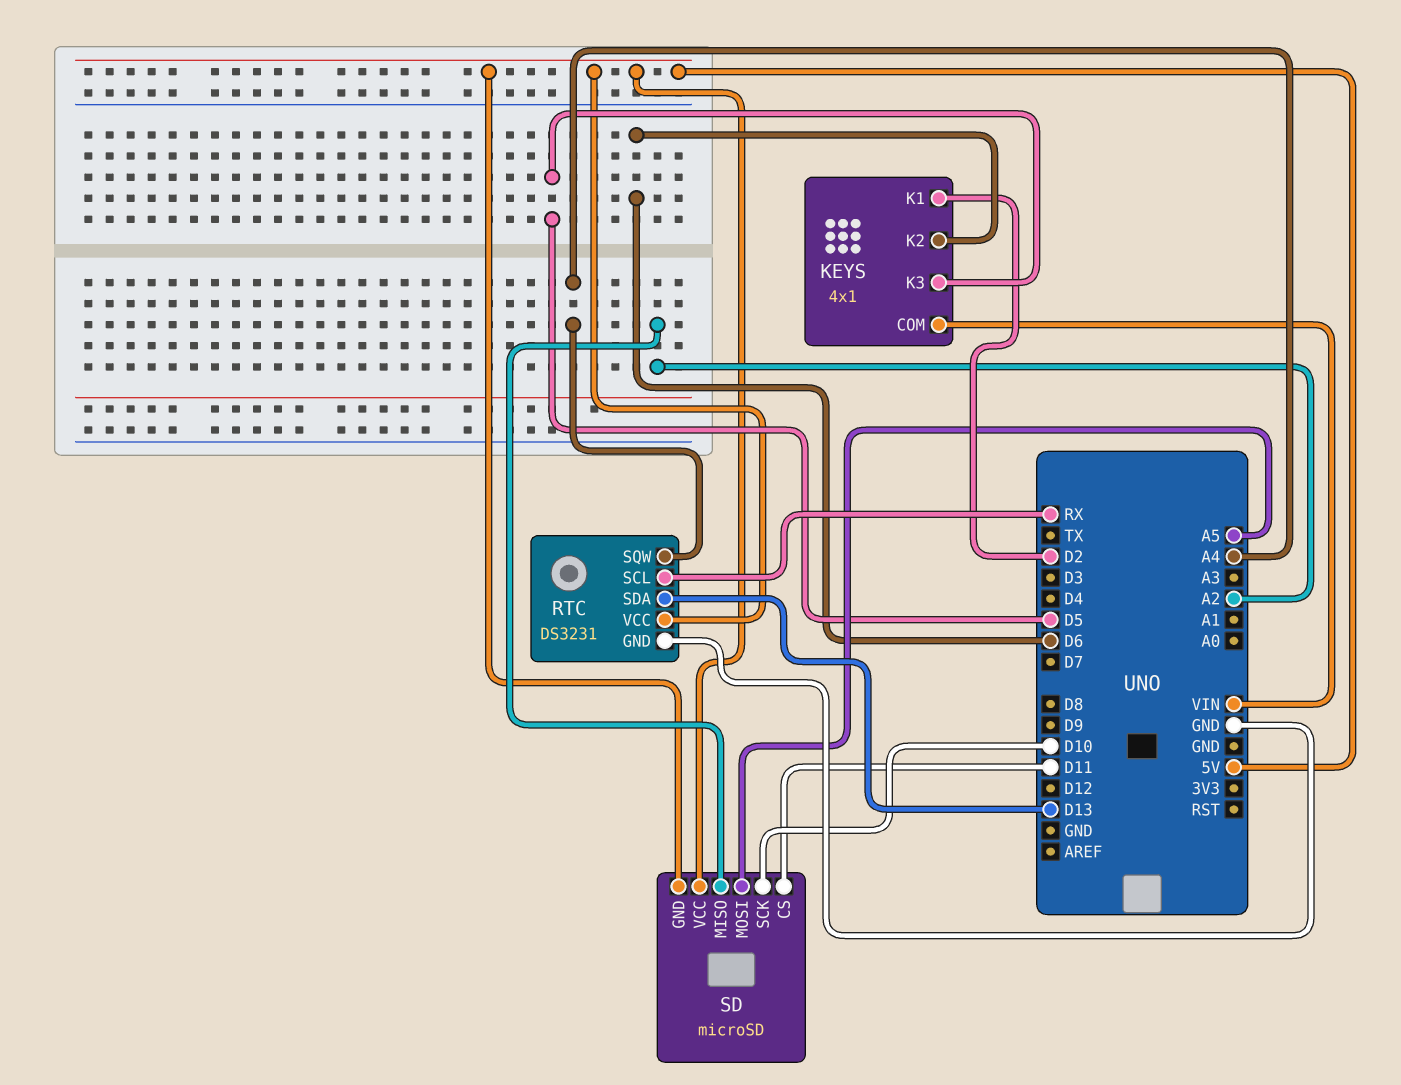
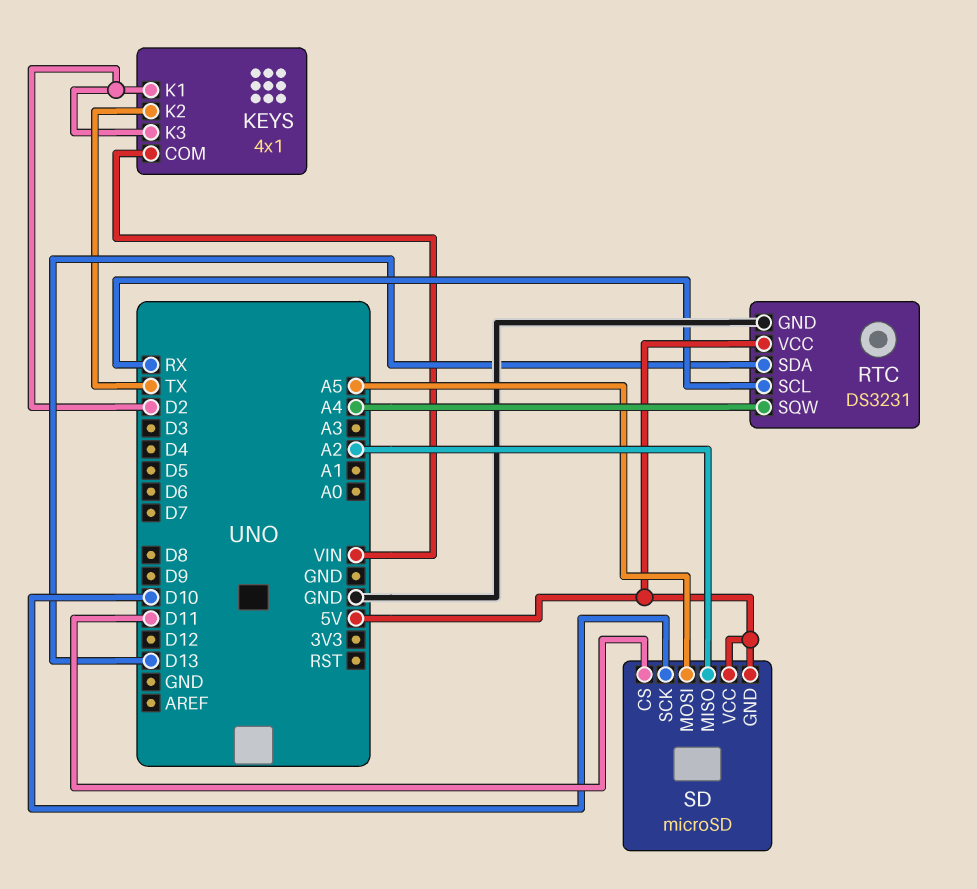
KEYS pin K2: D6 -> TX
KEYS pin K3: D5 -> D2

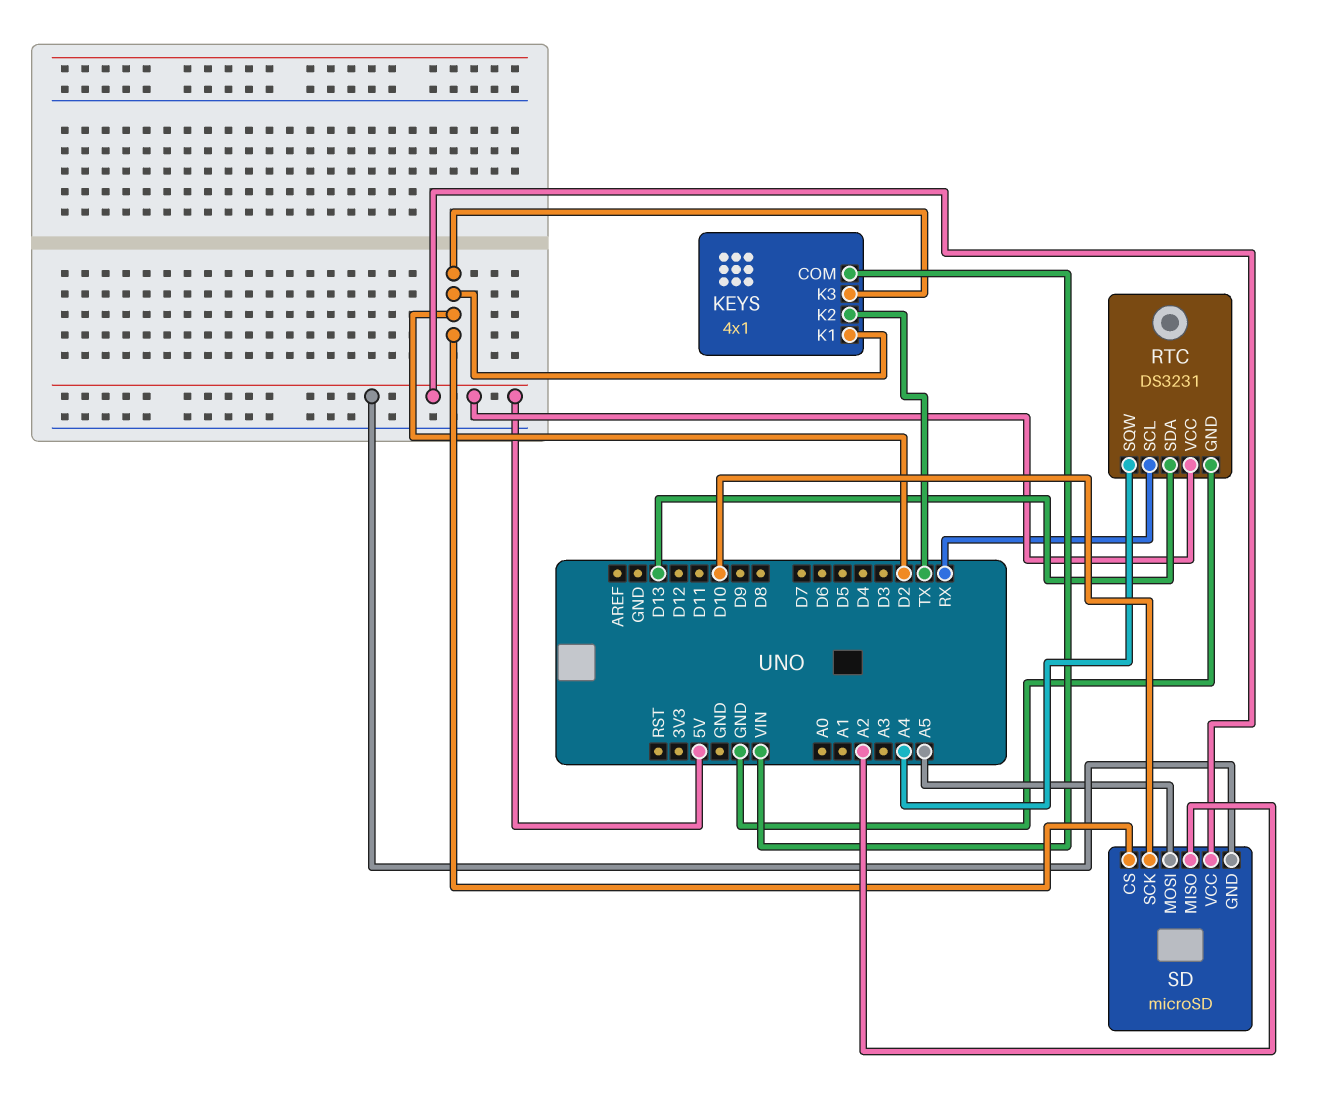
SD pin CS: D11 -> D2

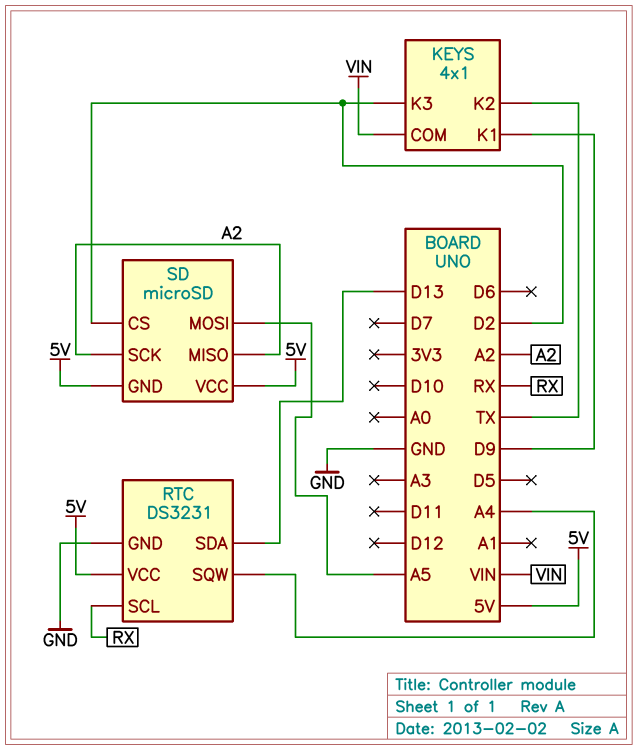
KEYS pin K1: D2 -> D9
SD pin SCK: D10 -> A2

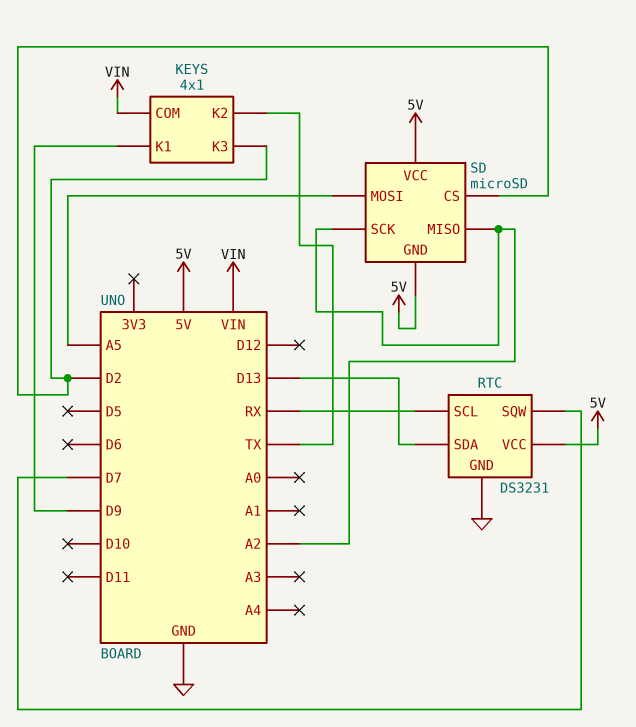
RTC pin SQW: A4 -> D7

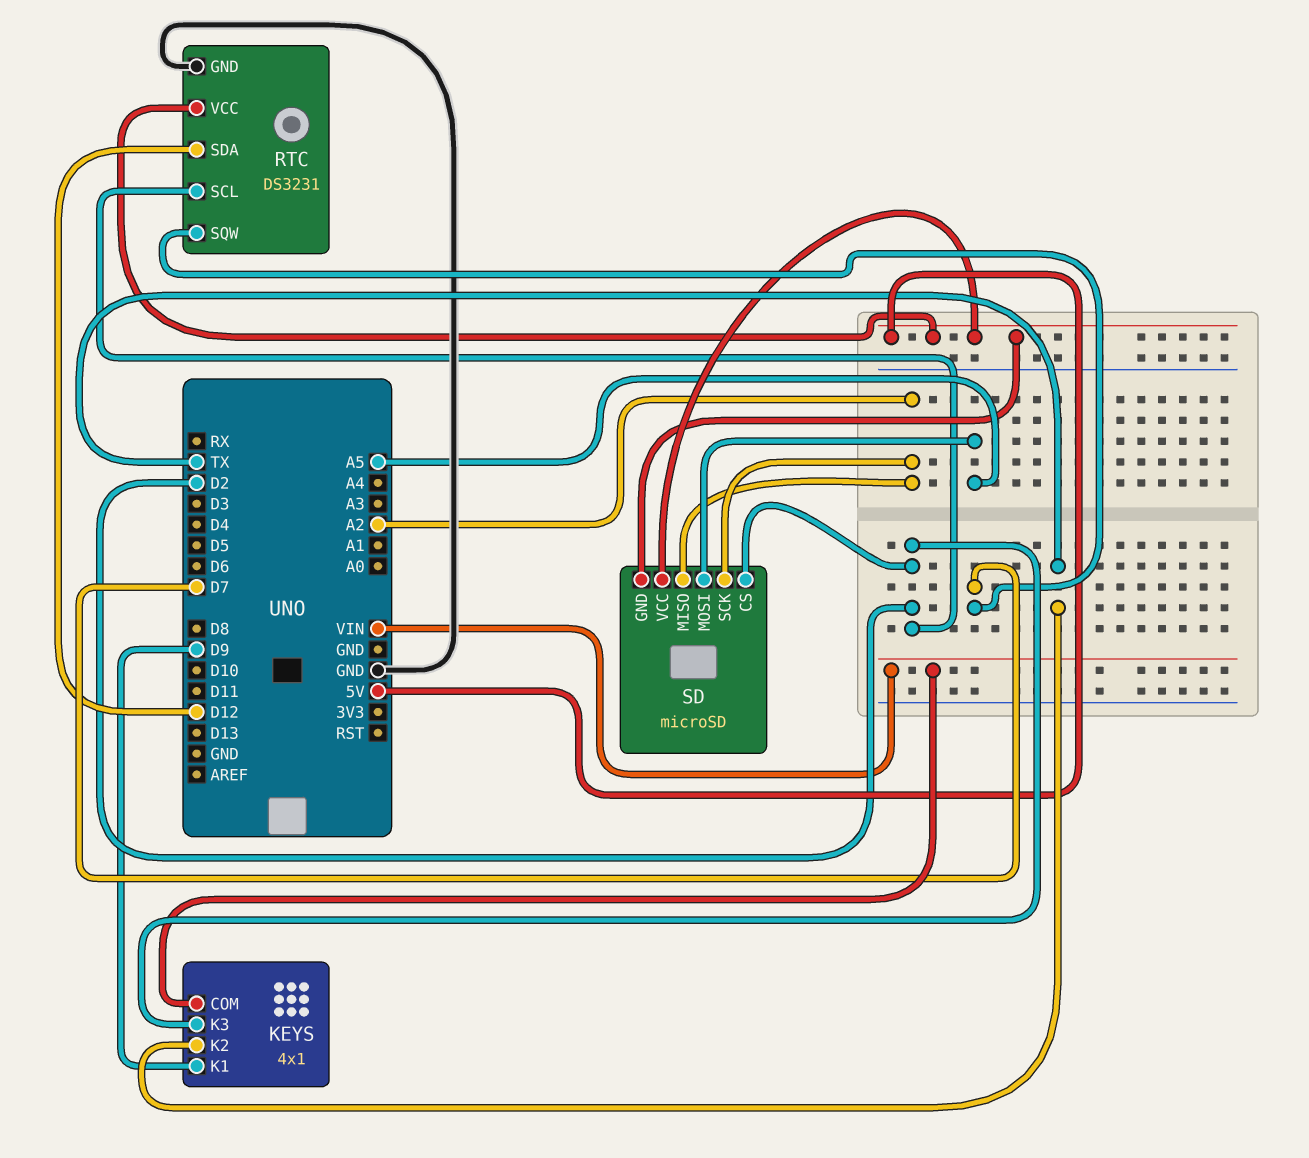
RTC pin SCL: RX -> D2
RTC pin SDA: D13 -> D12

